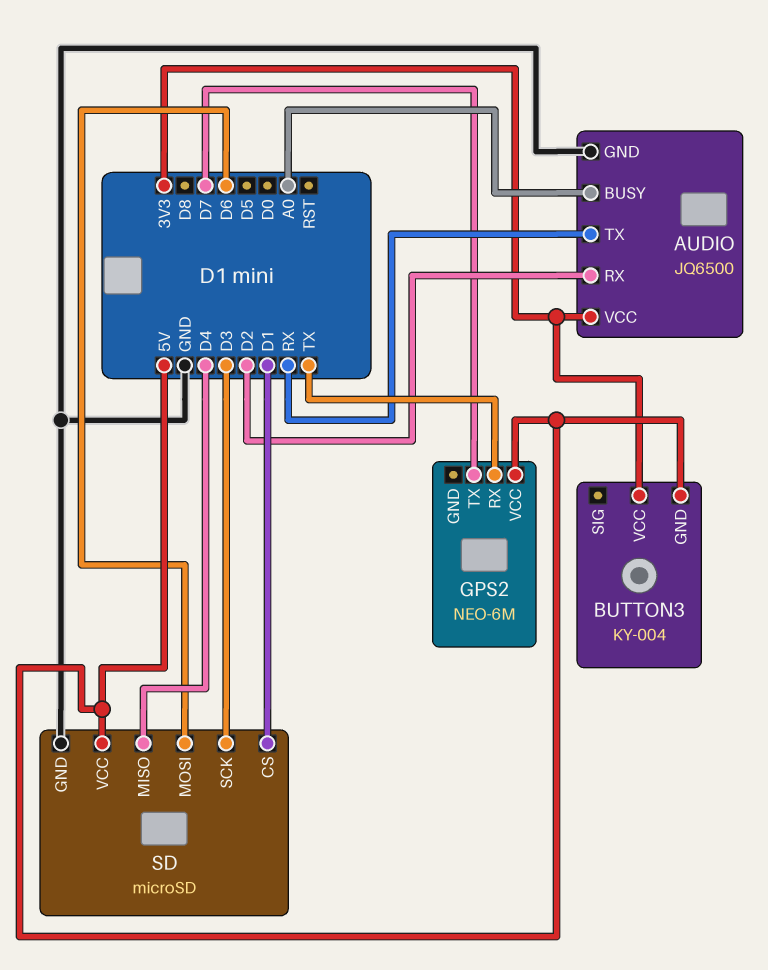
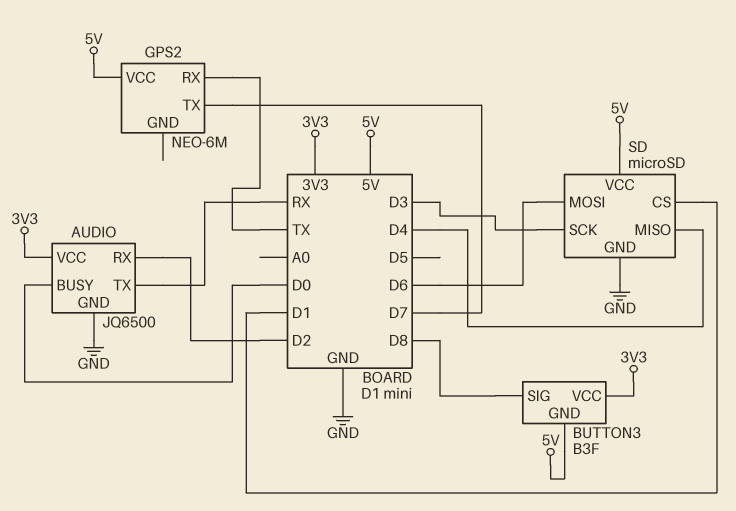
AUDIO pin BUSY: A0 -> D0
BUTTON3: KY-004 -> B3F
BUTTON3 pin SIG: none -> D8

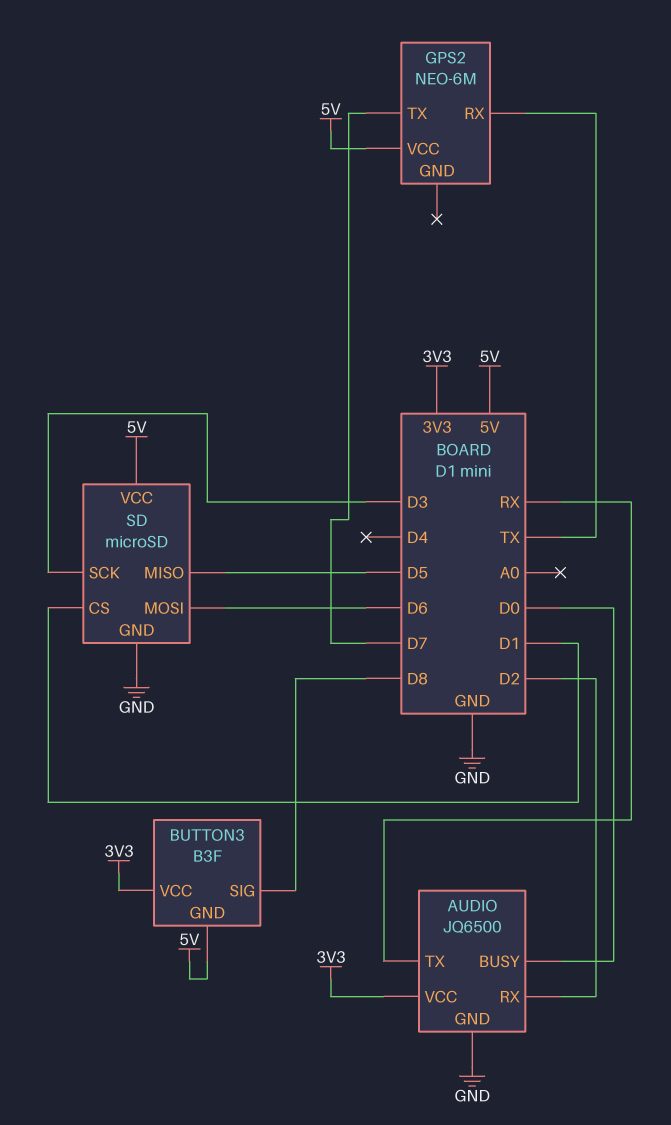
SD pin MISO: D4 -> D5

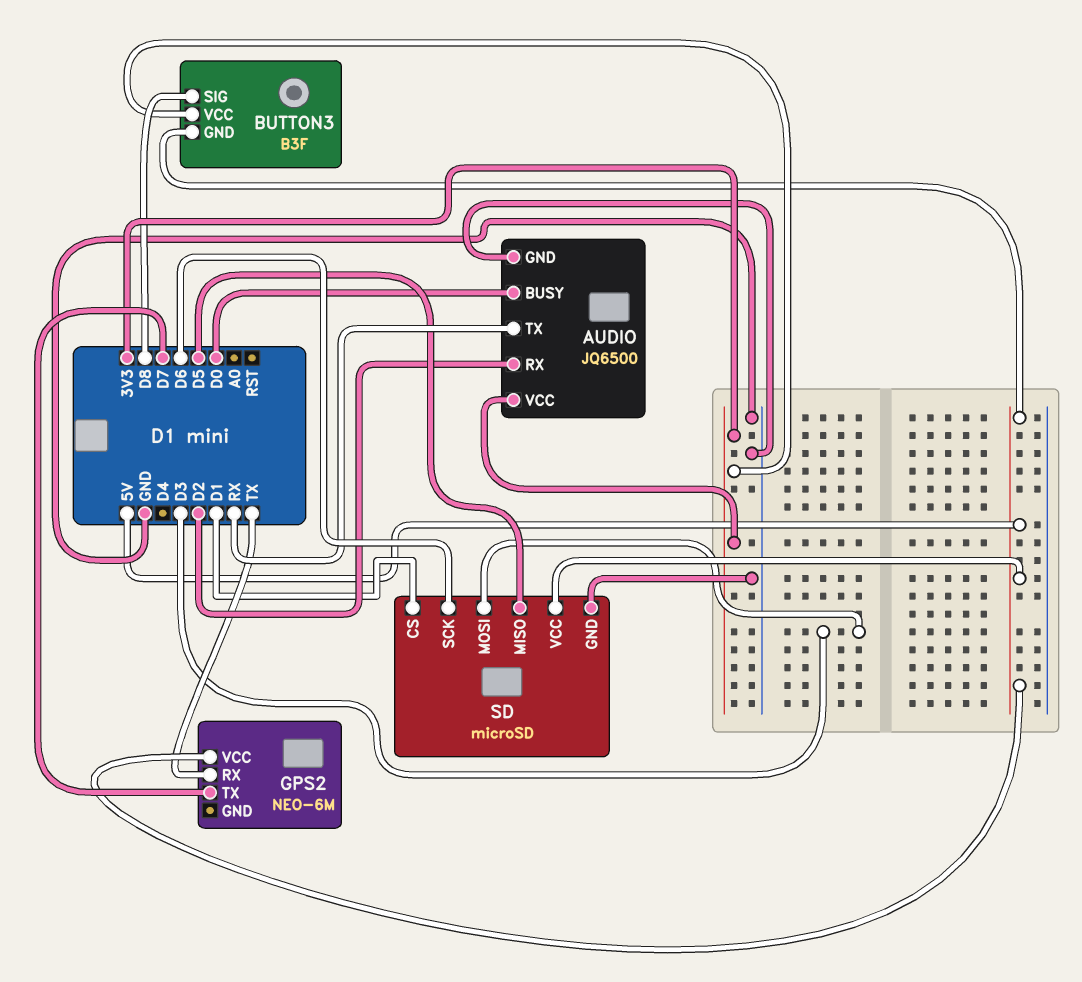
SD pin MOSI: D6 -> D3
SD pin SCK: D3 -> D6

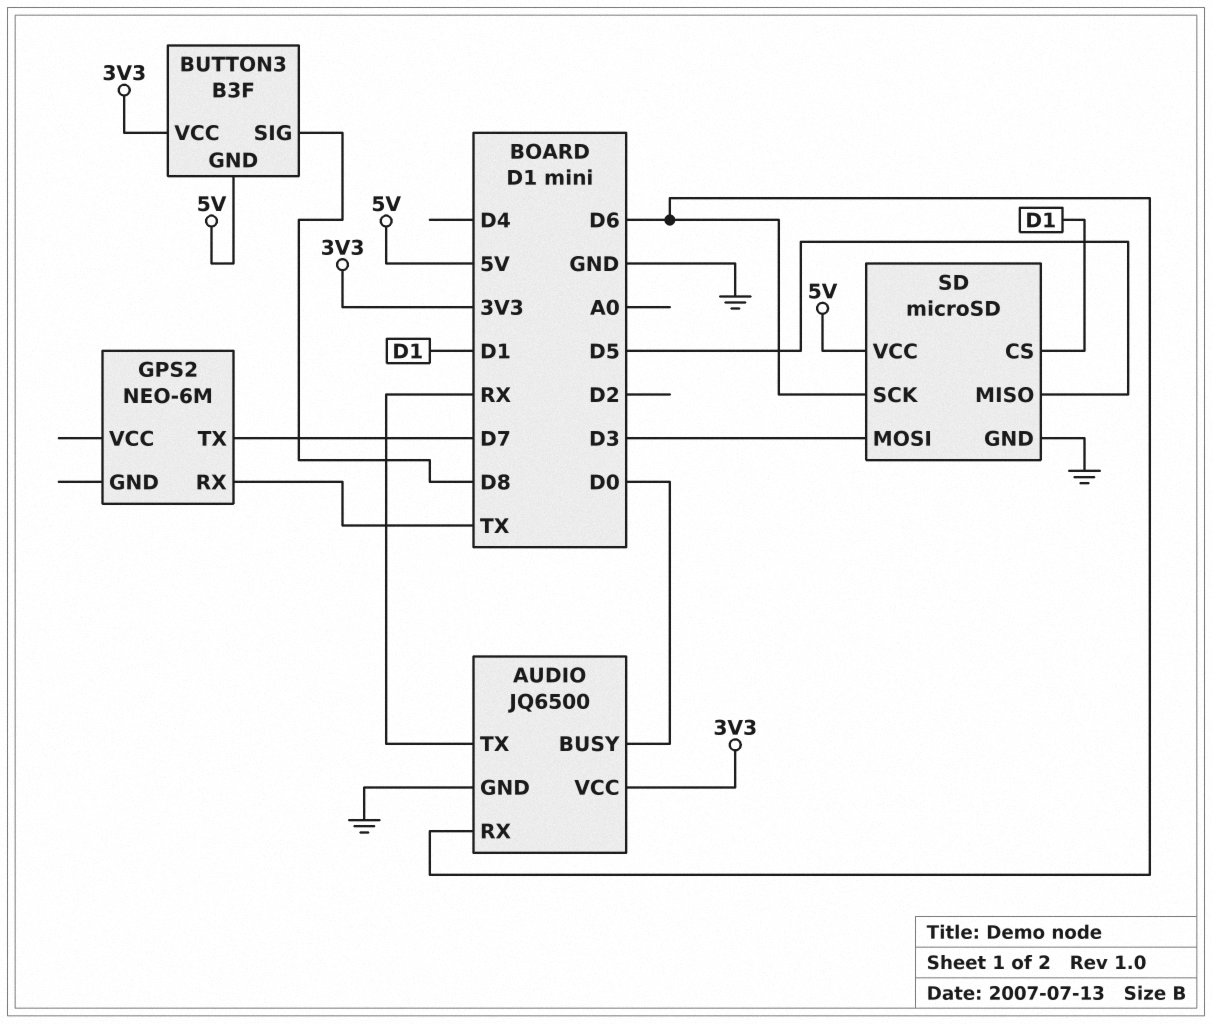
AUDIO pin RX: D2 -> D6
GPS2 pin VCC: 5V -> none

